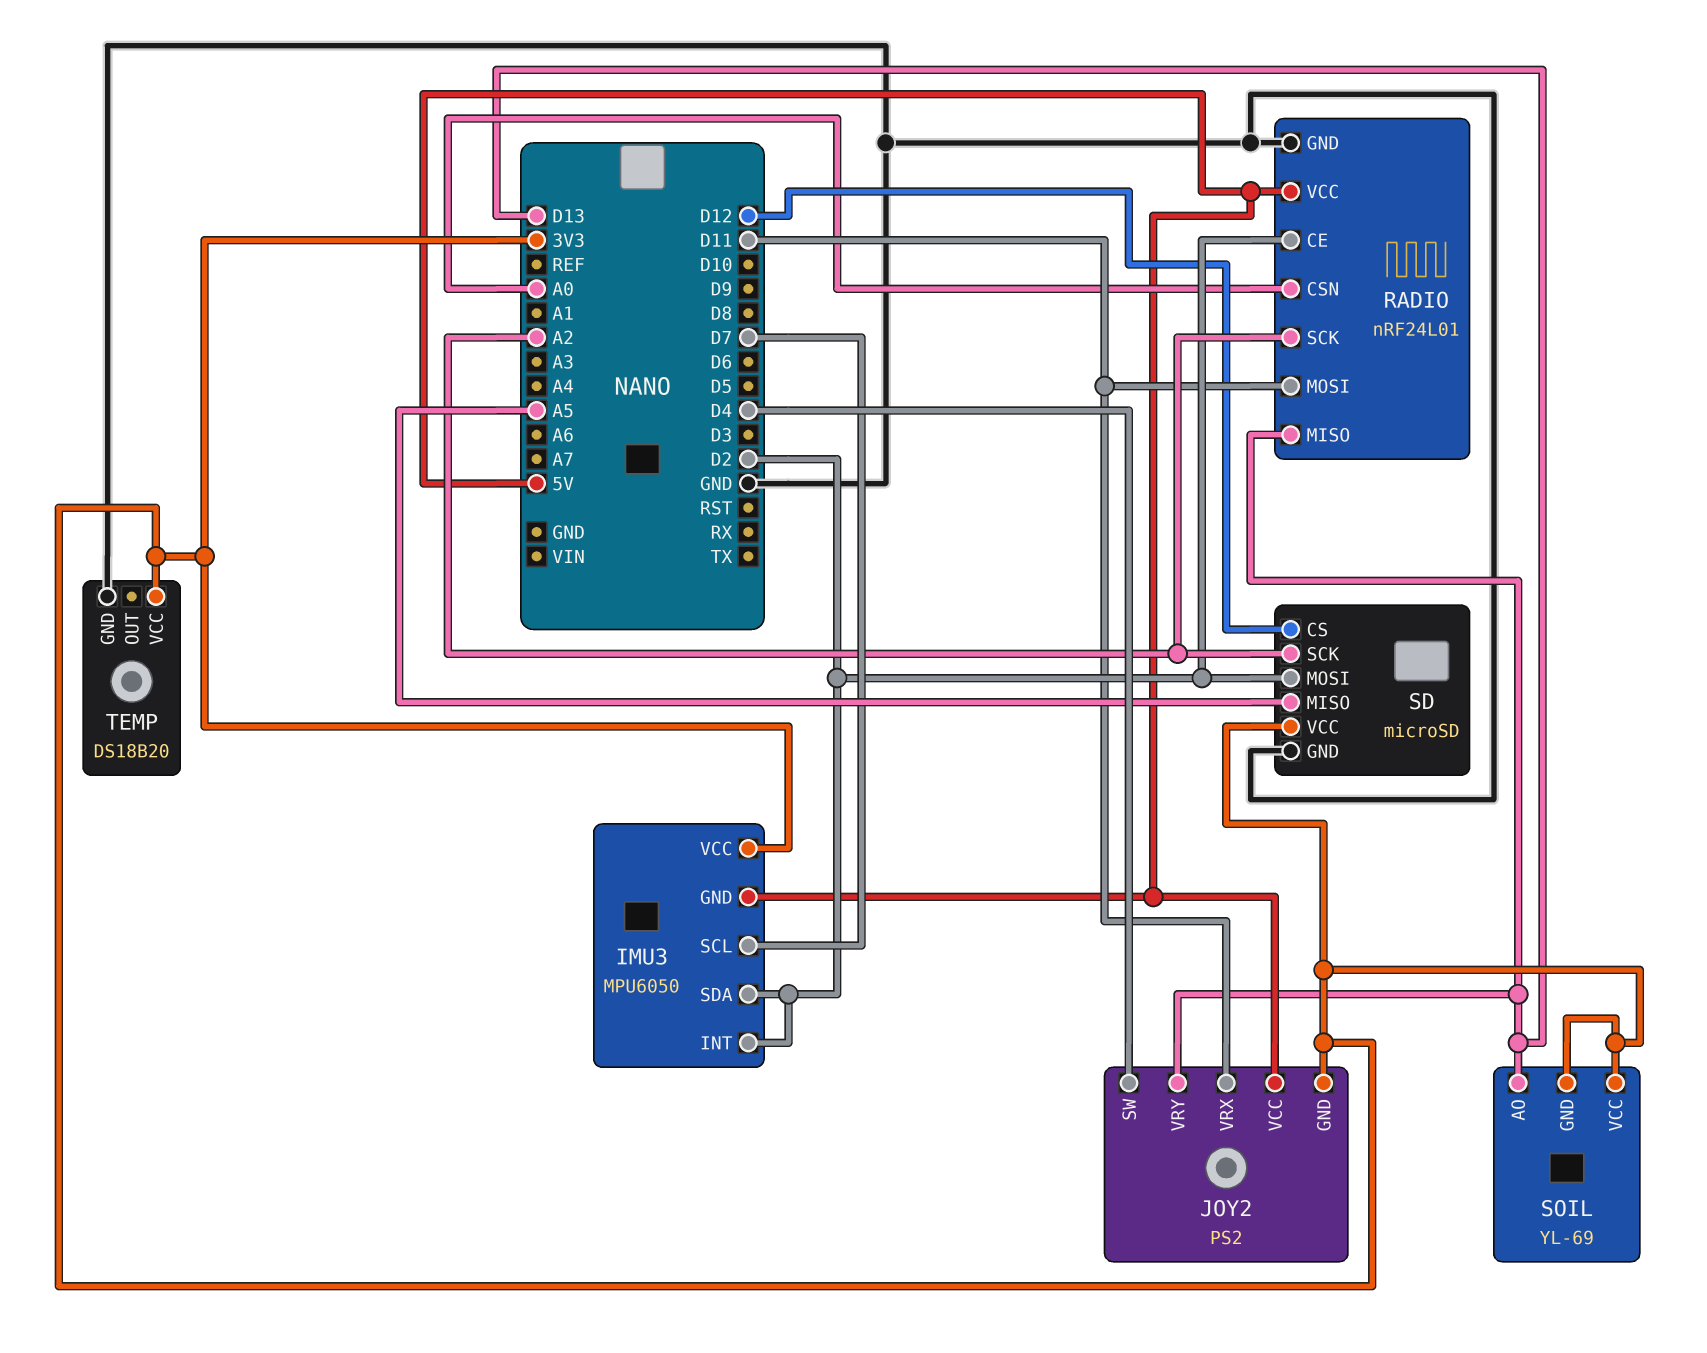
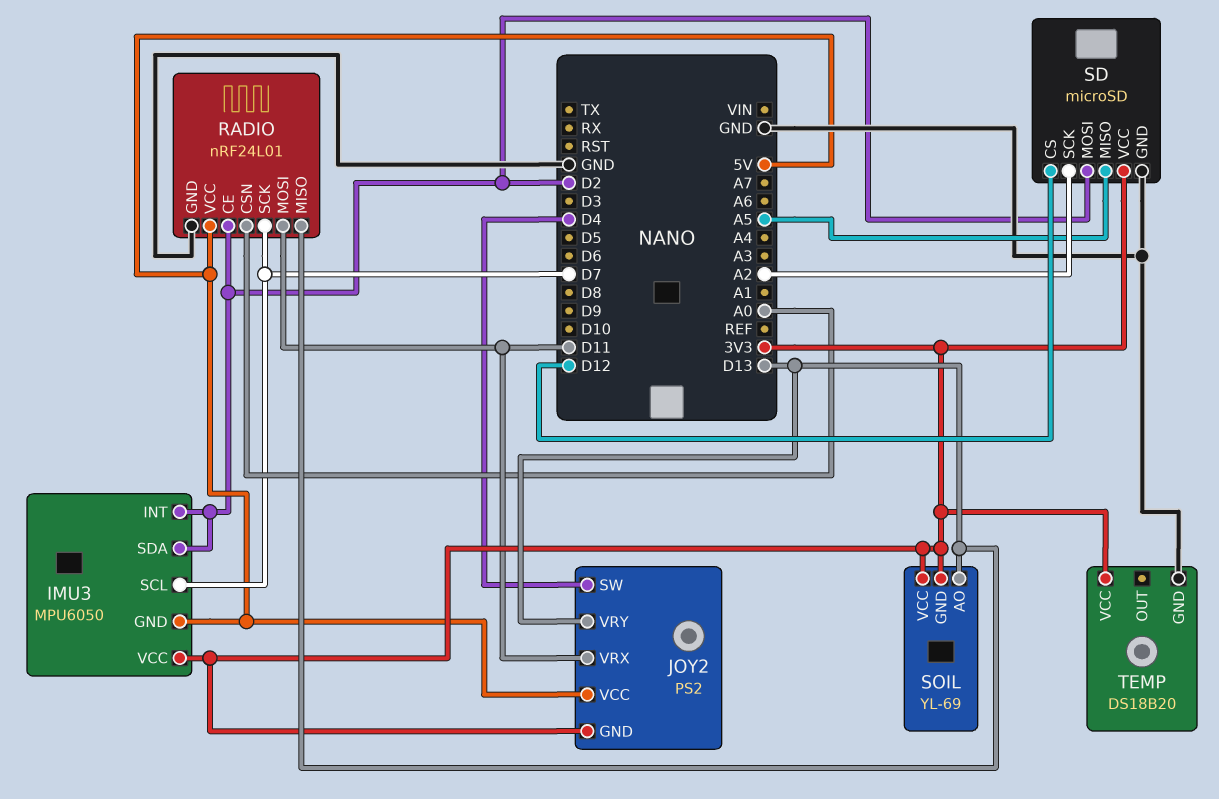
RADIO pin SCK: A2 -> D7

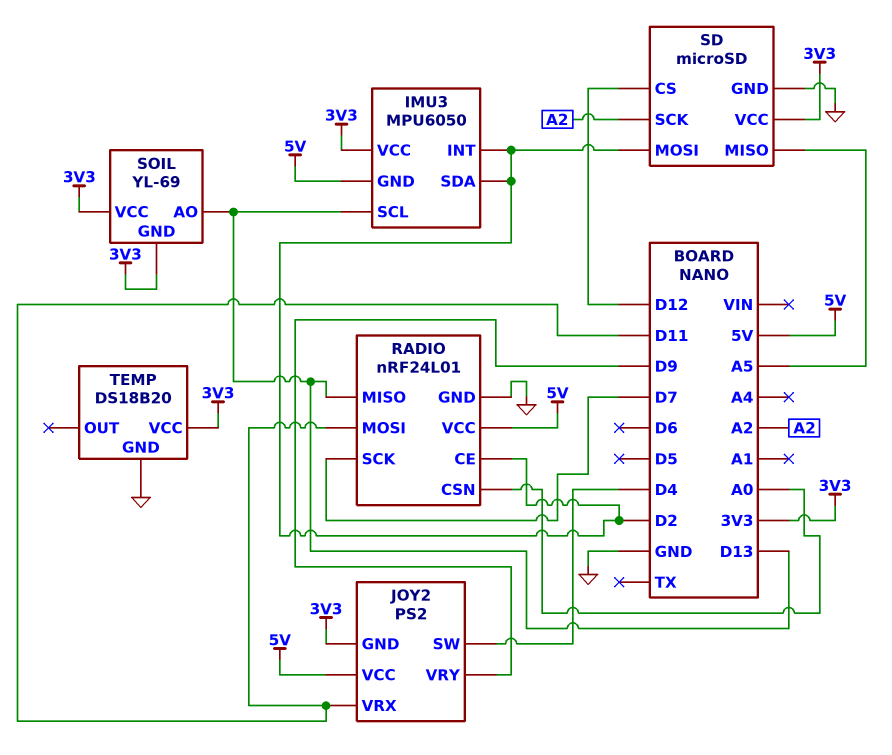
IMU3 pin SCL: D7 -> D13
JOY2 pin VRY: D13 -> D9

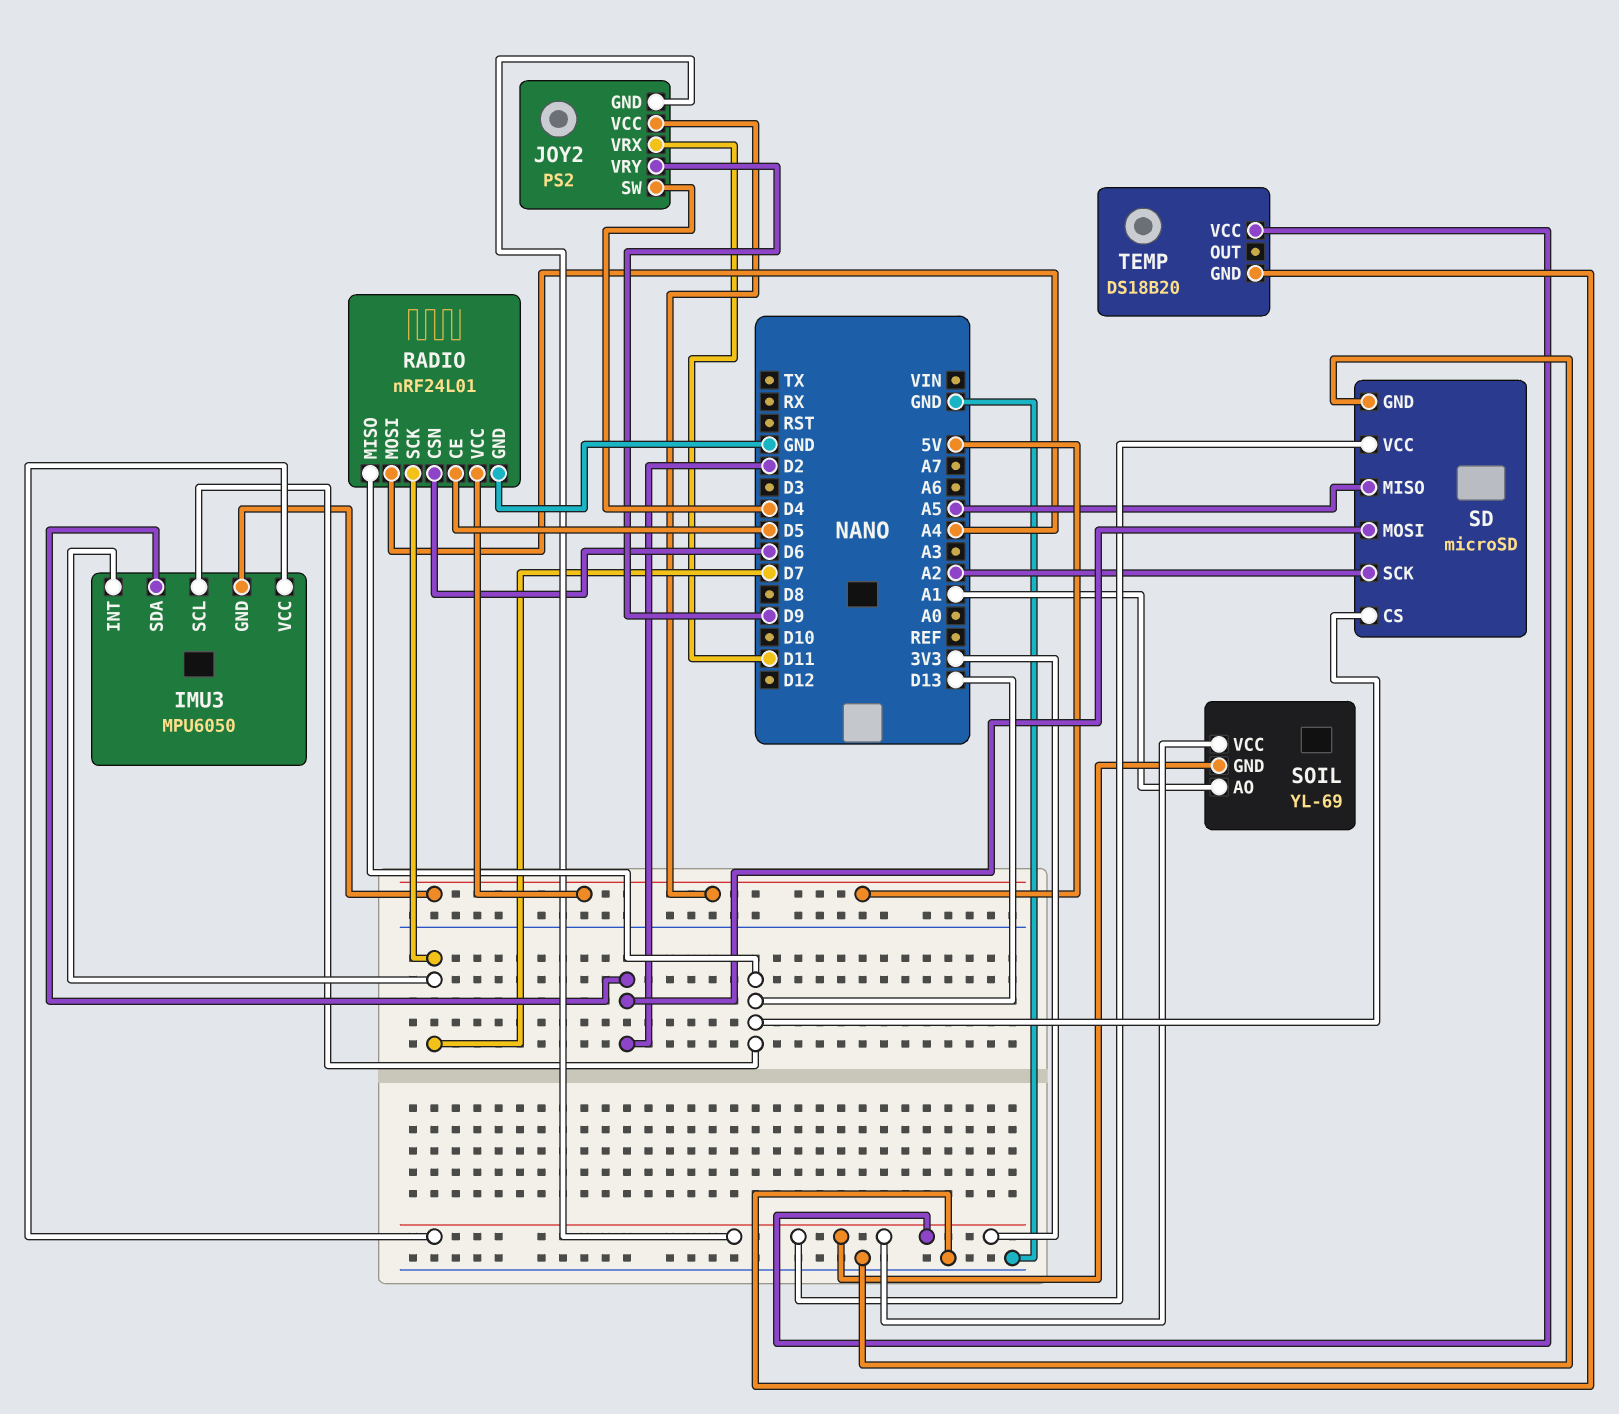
IMU3 pin INT: D2 -> D7
RADIO pin CE: D2 -> D5
RADIO pin CSN: A0 -> D6
RADIO pin MOSI: D11 -> A4
SD pin CS: D12 -> D13
SOIL pin AO: D13 -> A1

